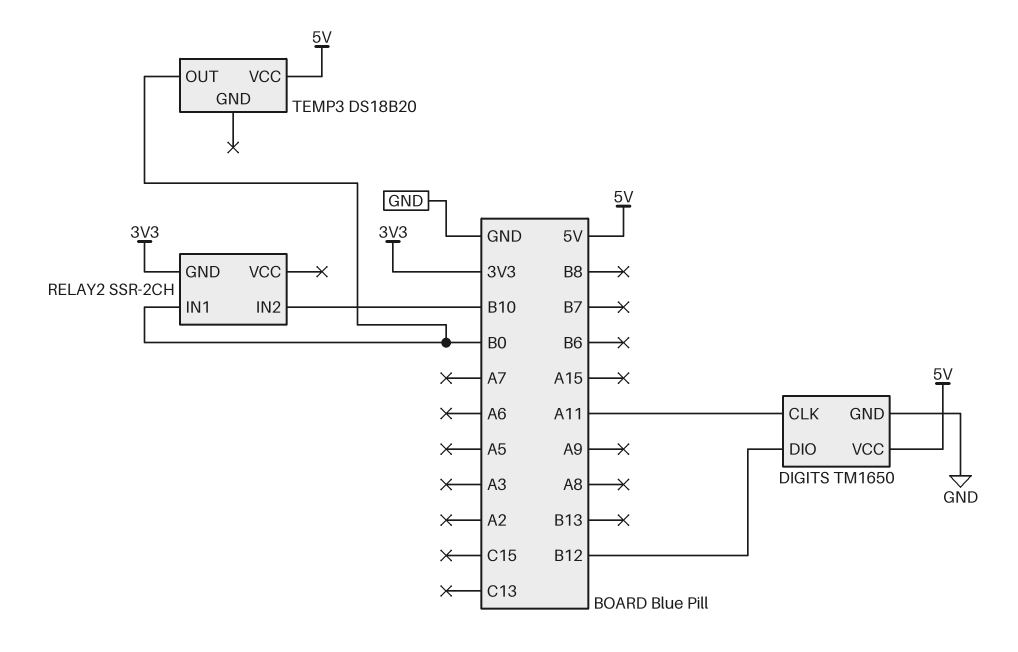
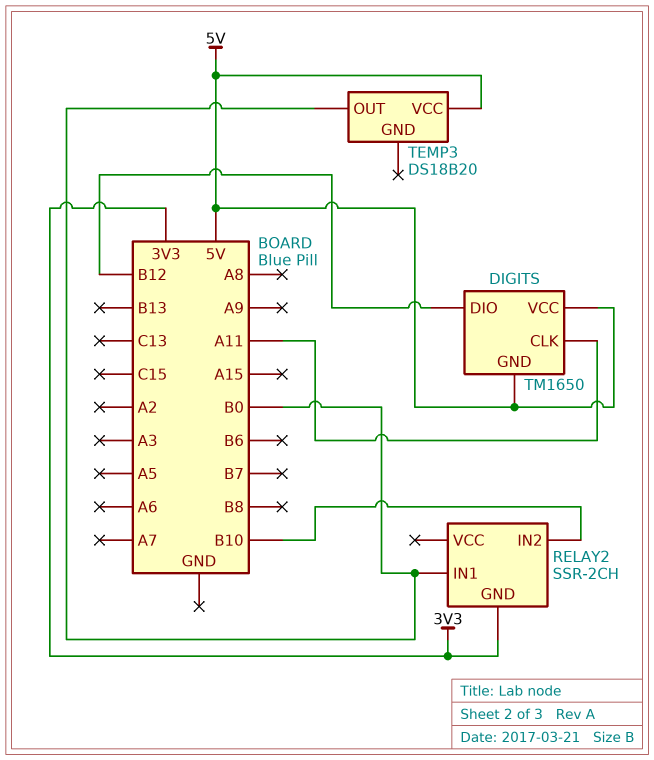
DIGITS pin GND: GND -> 5V

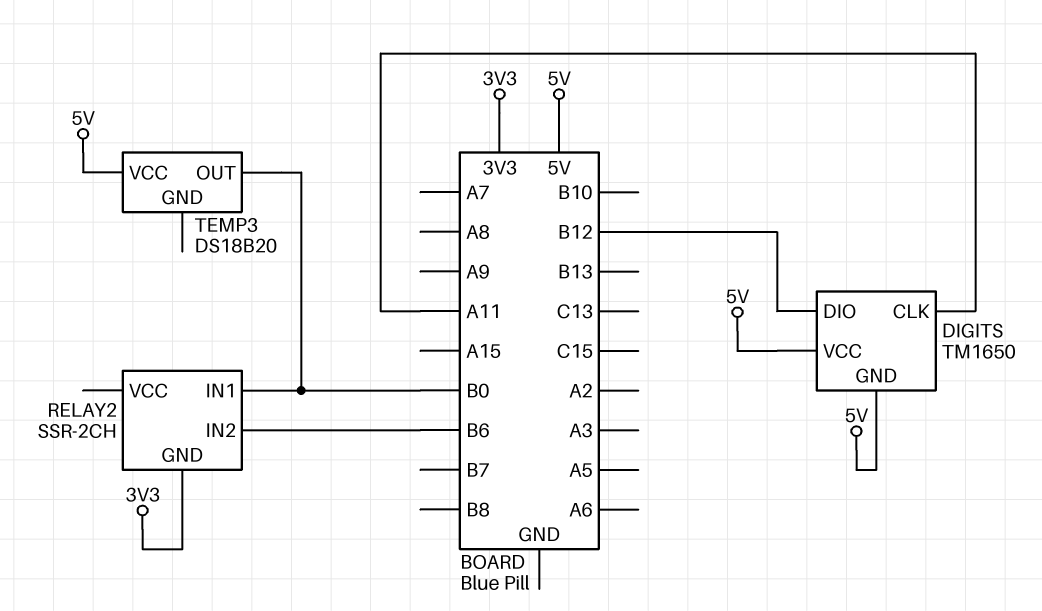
RELAY2 pin IN2: B10 -> B6

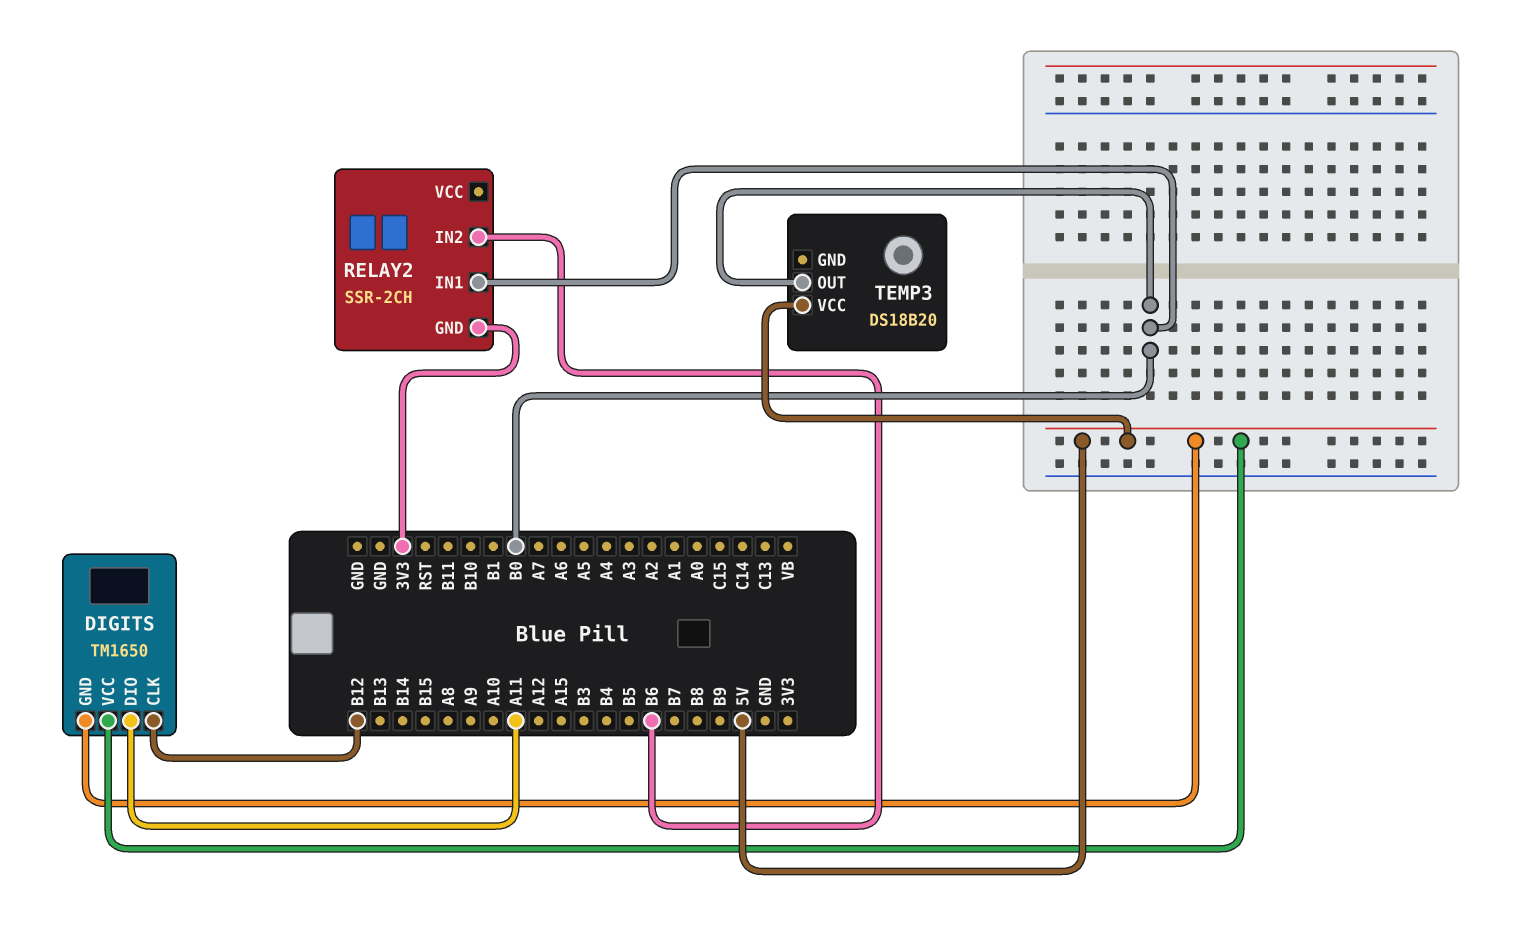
DIGITS pin CLK: A11 -> B12
DIGITS pin DIO: B12 -> A11

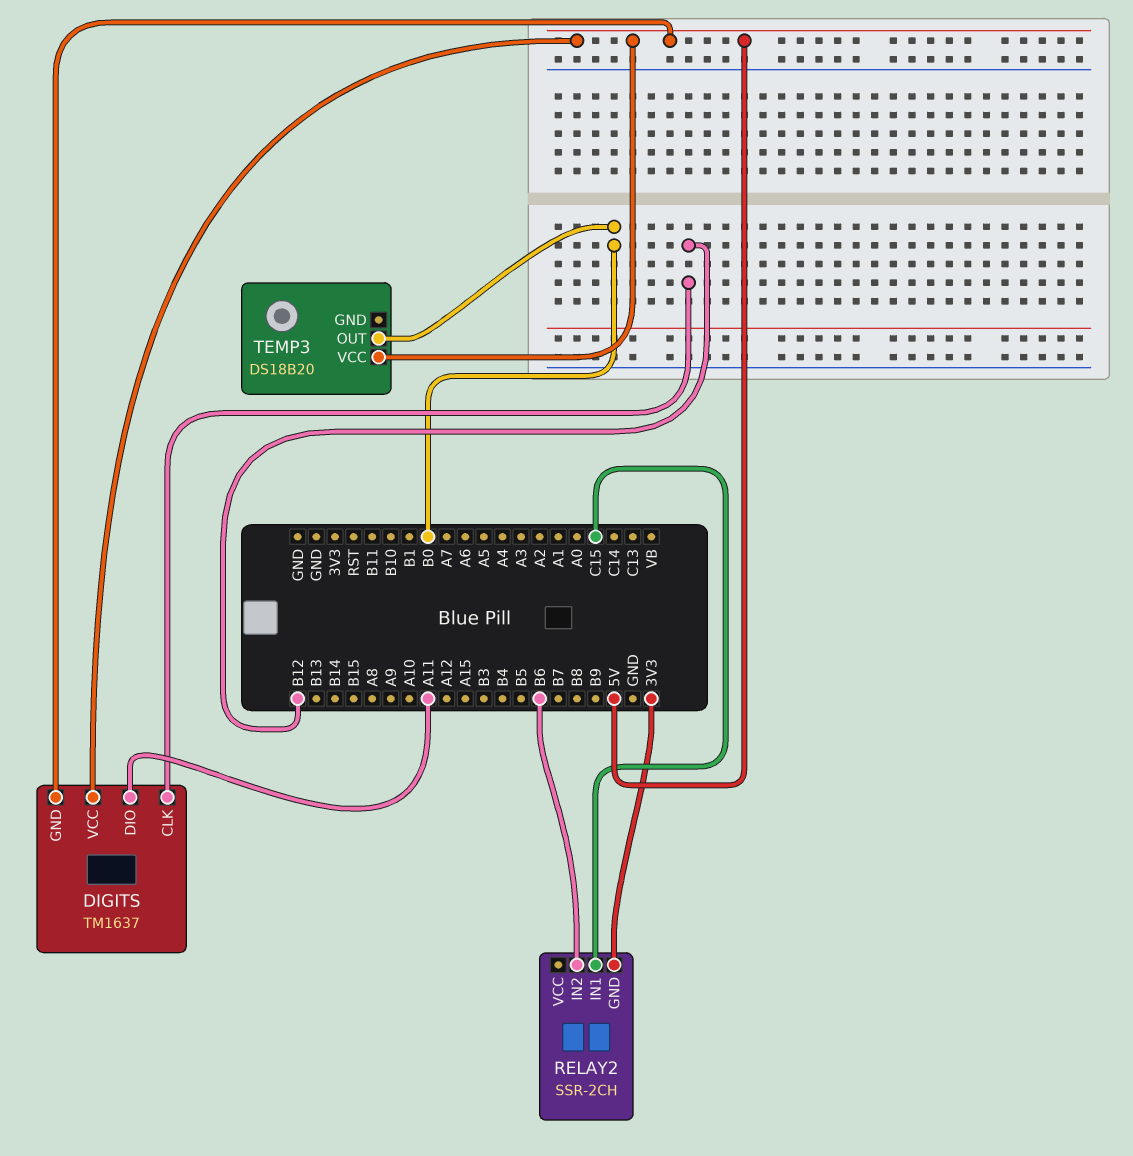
DIGITS: TM1650 -> TM1637
RELAY2 pin IN1: B0 -> C15

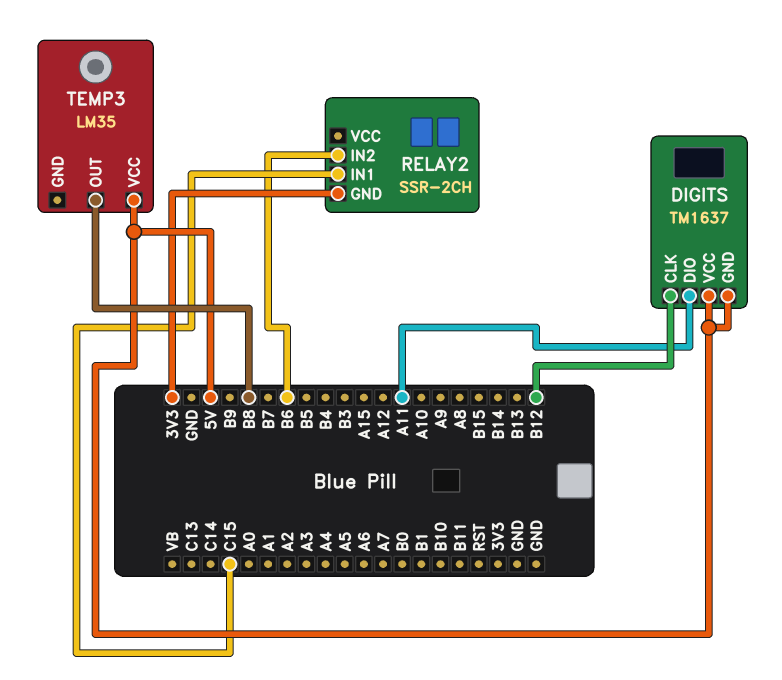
TEMP3: DS18B20 -> LM35
TEMP3 pin OUT: B0 -> B8

